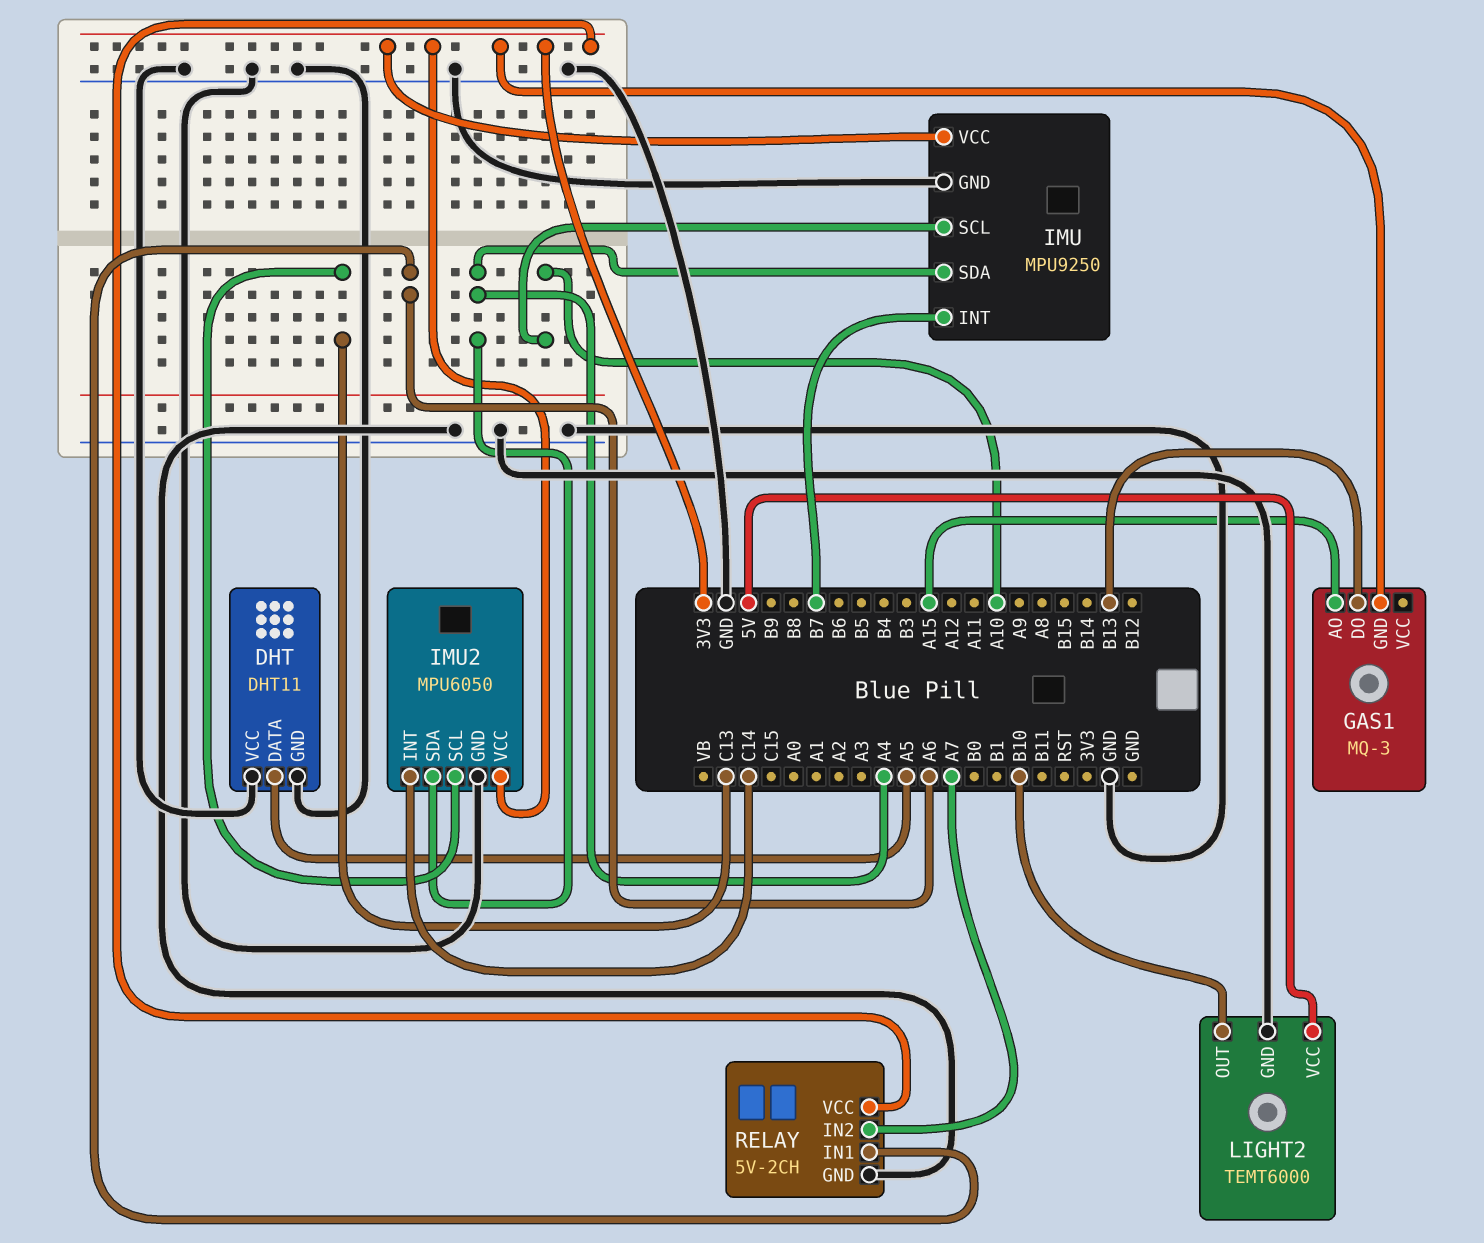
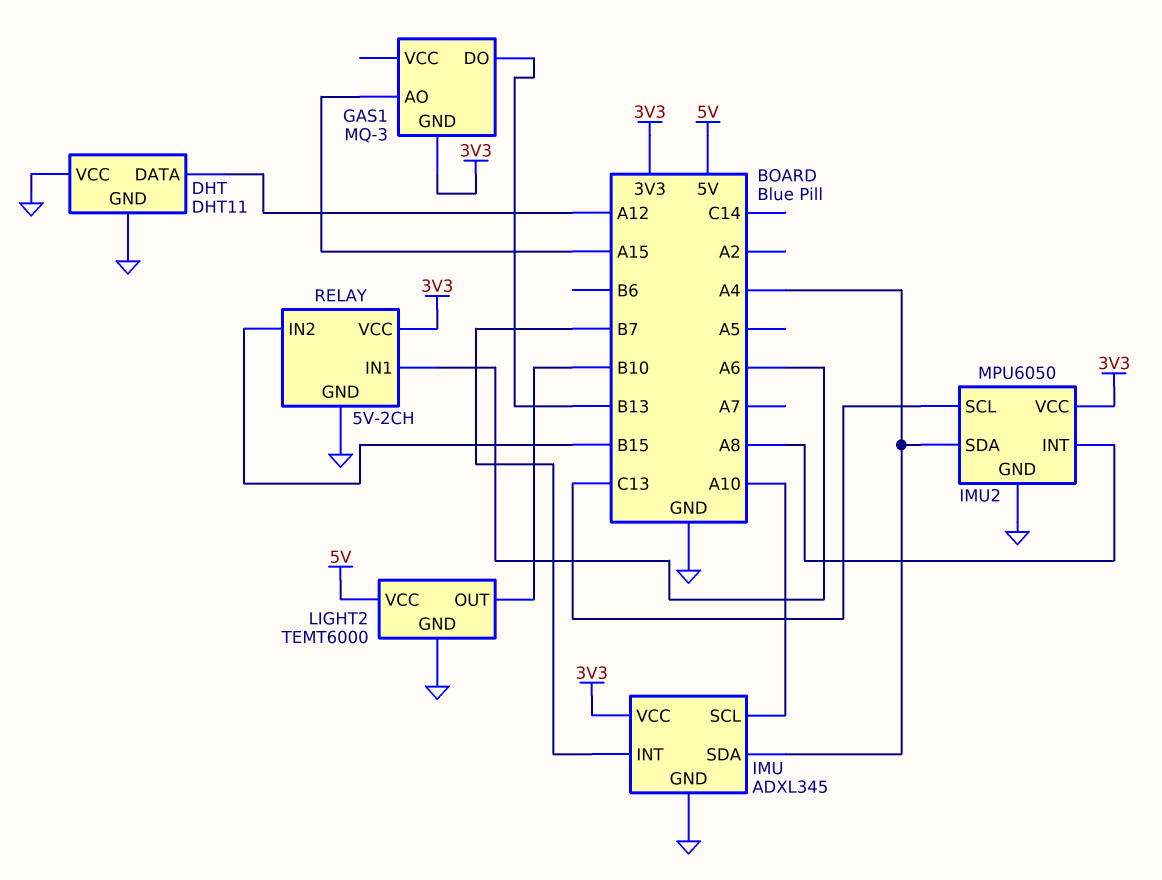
DHT pin DATA: A5 -> A12
IMU: MPU9250 -> ADXL345
IMU2 pin INT: C14 -> A8
RELAY pin IN2: A7 -> B15

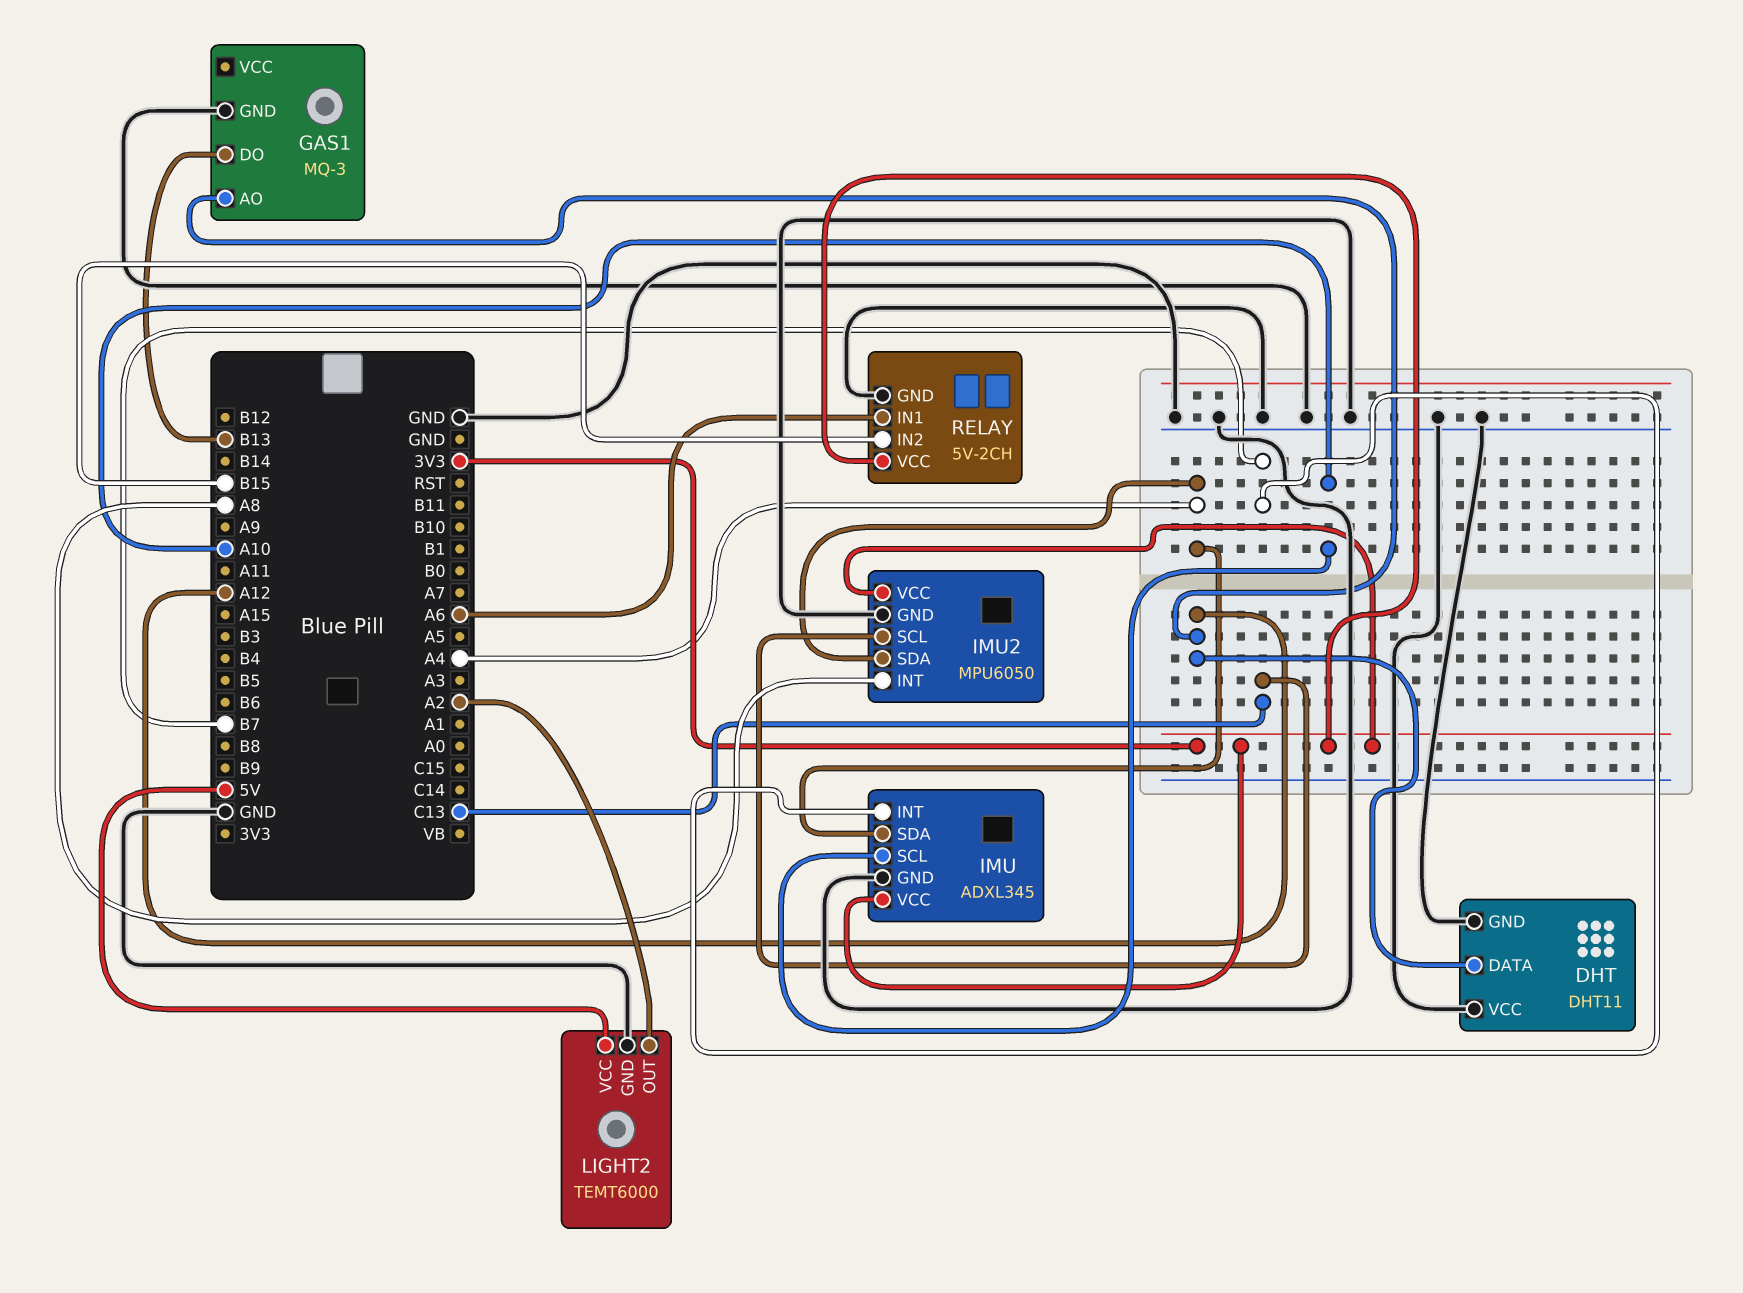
GAS1 pin AO: A15 -> A12
GAS1 pin GND: 3V3 -> GND
LIGHT2 pin OUT: B10 -> A2

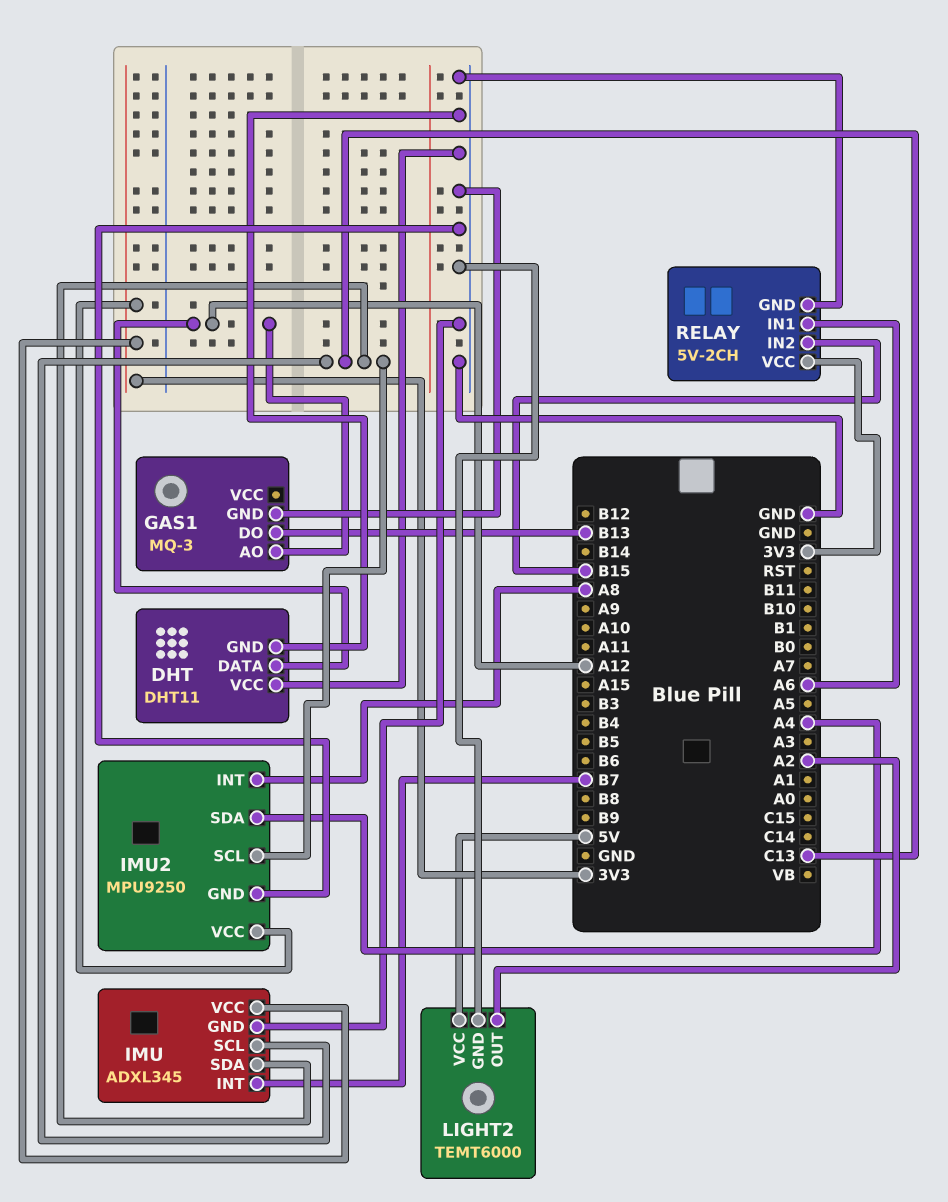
IMU pin SCL: A10 -> C13
IMU pin SDA: A4 -> C13
IMU2: MPU6050 -> MPU9250

